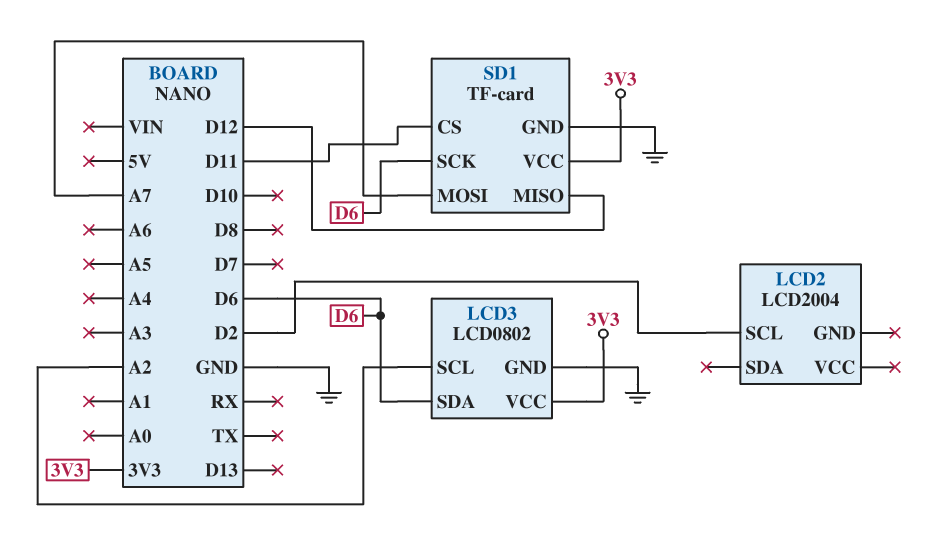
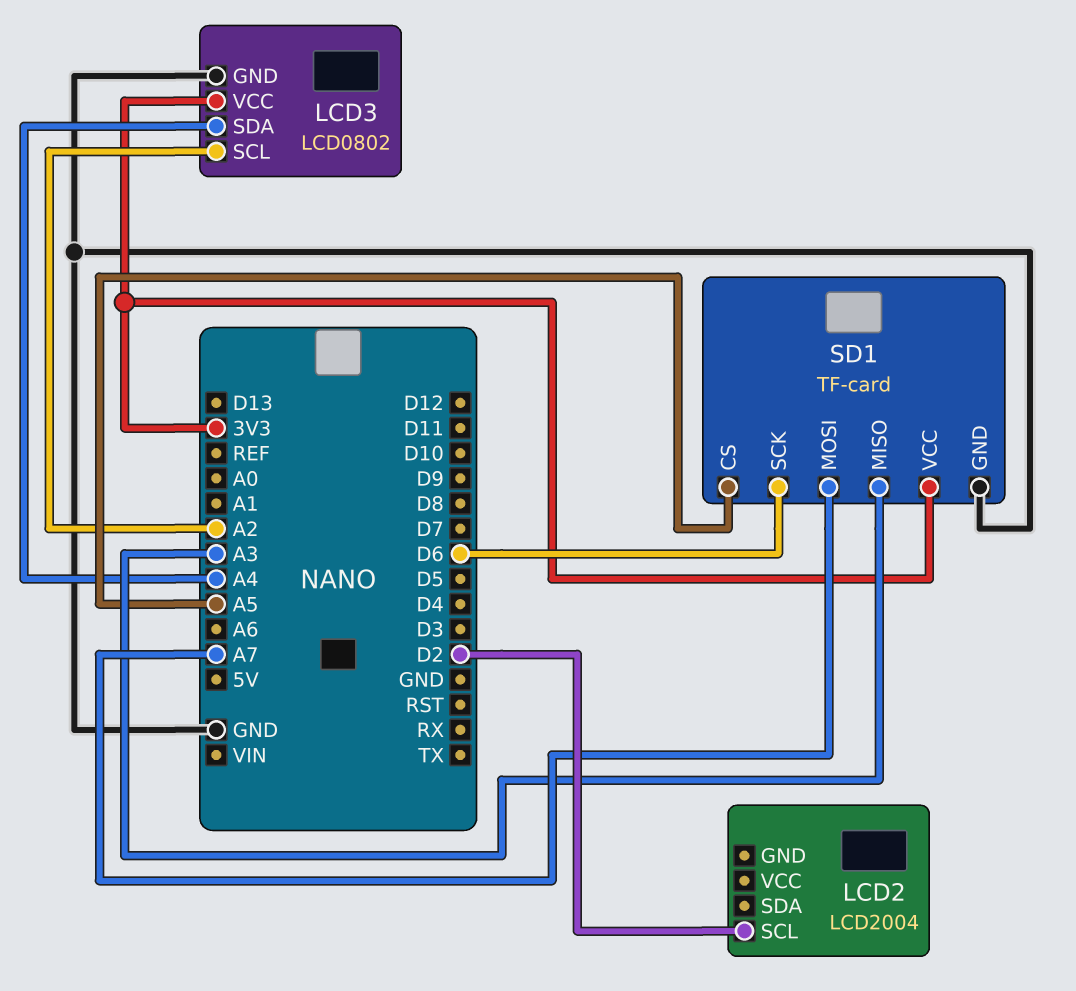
LCD3 pin SDA: D6 -> A4
SD1 pin CS: D11 -> A5
SD1 pin MISO: D12 -> A3

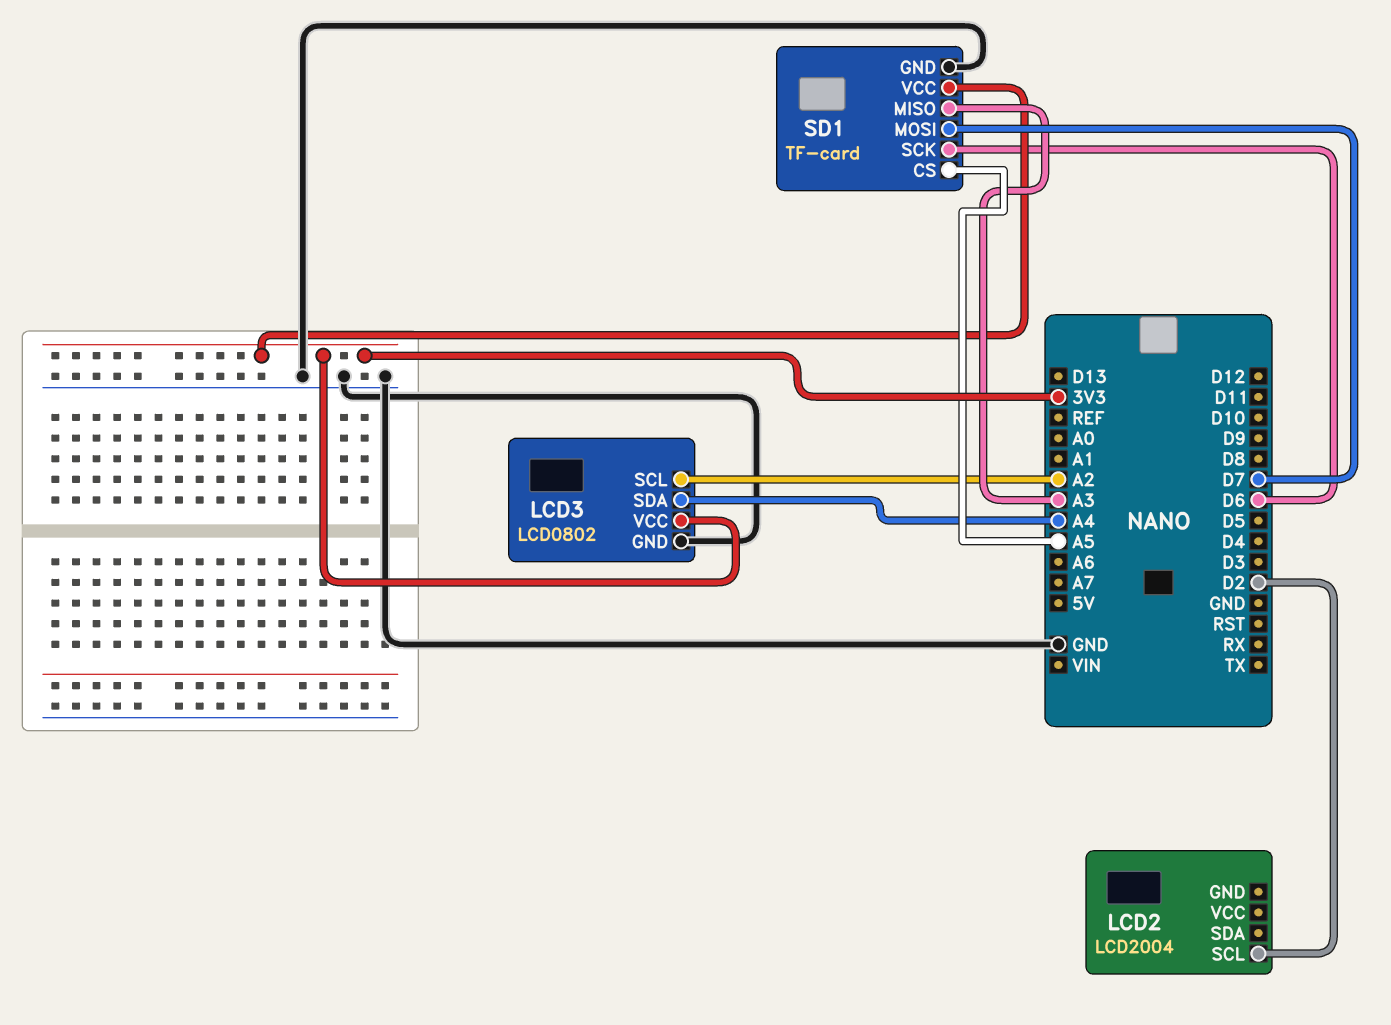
SD1 pin MOSI: A7 -> D7

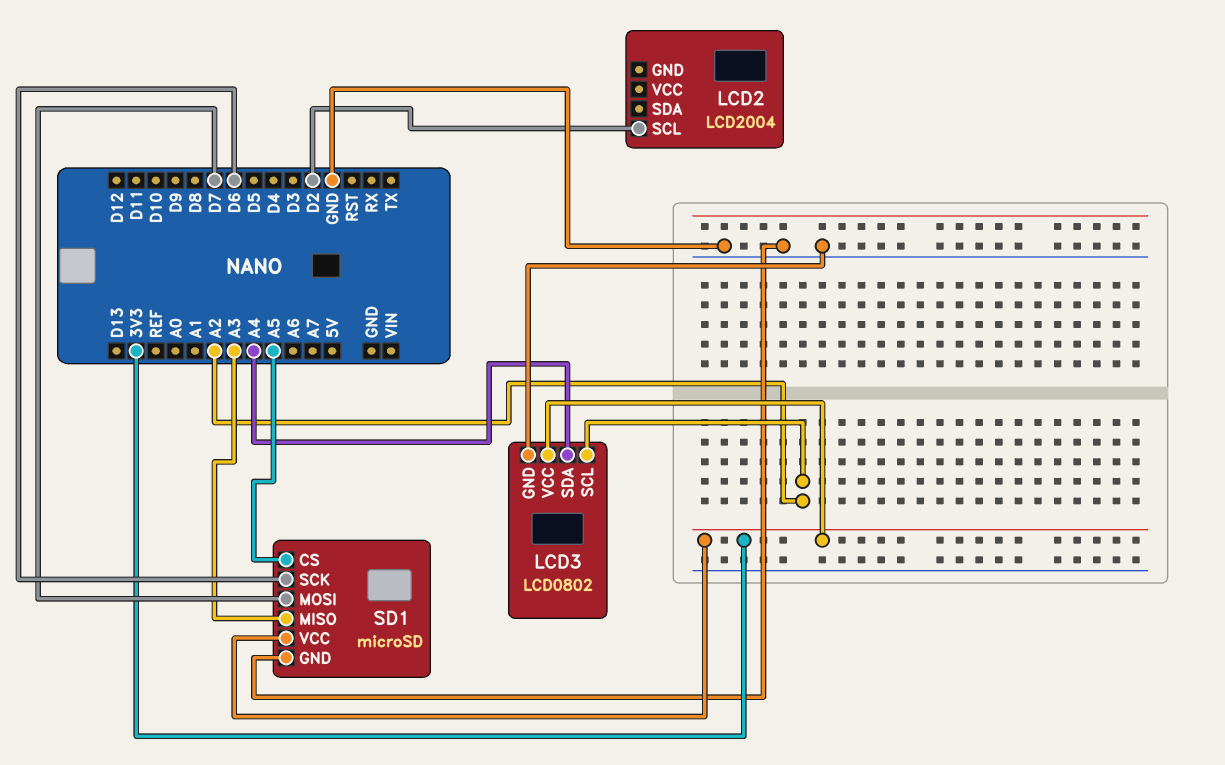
SD1: TF-card -> microSD

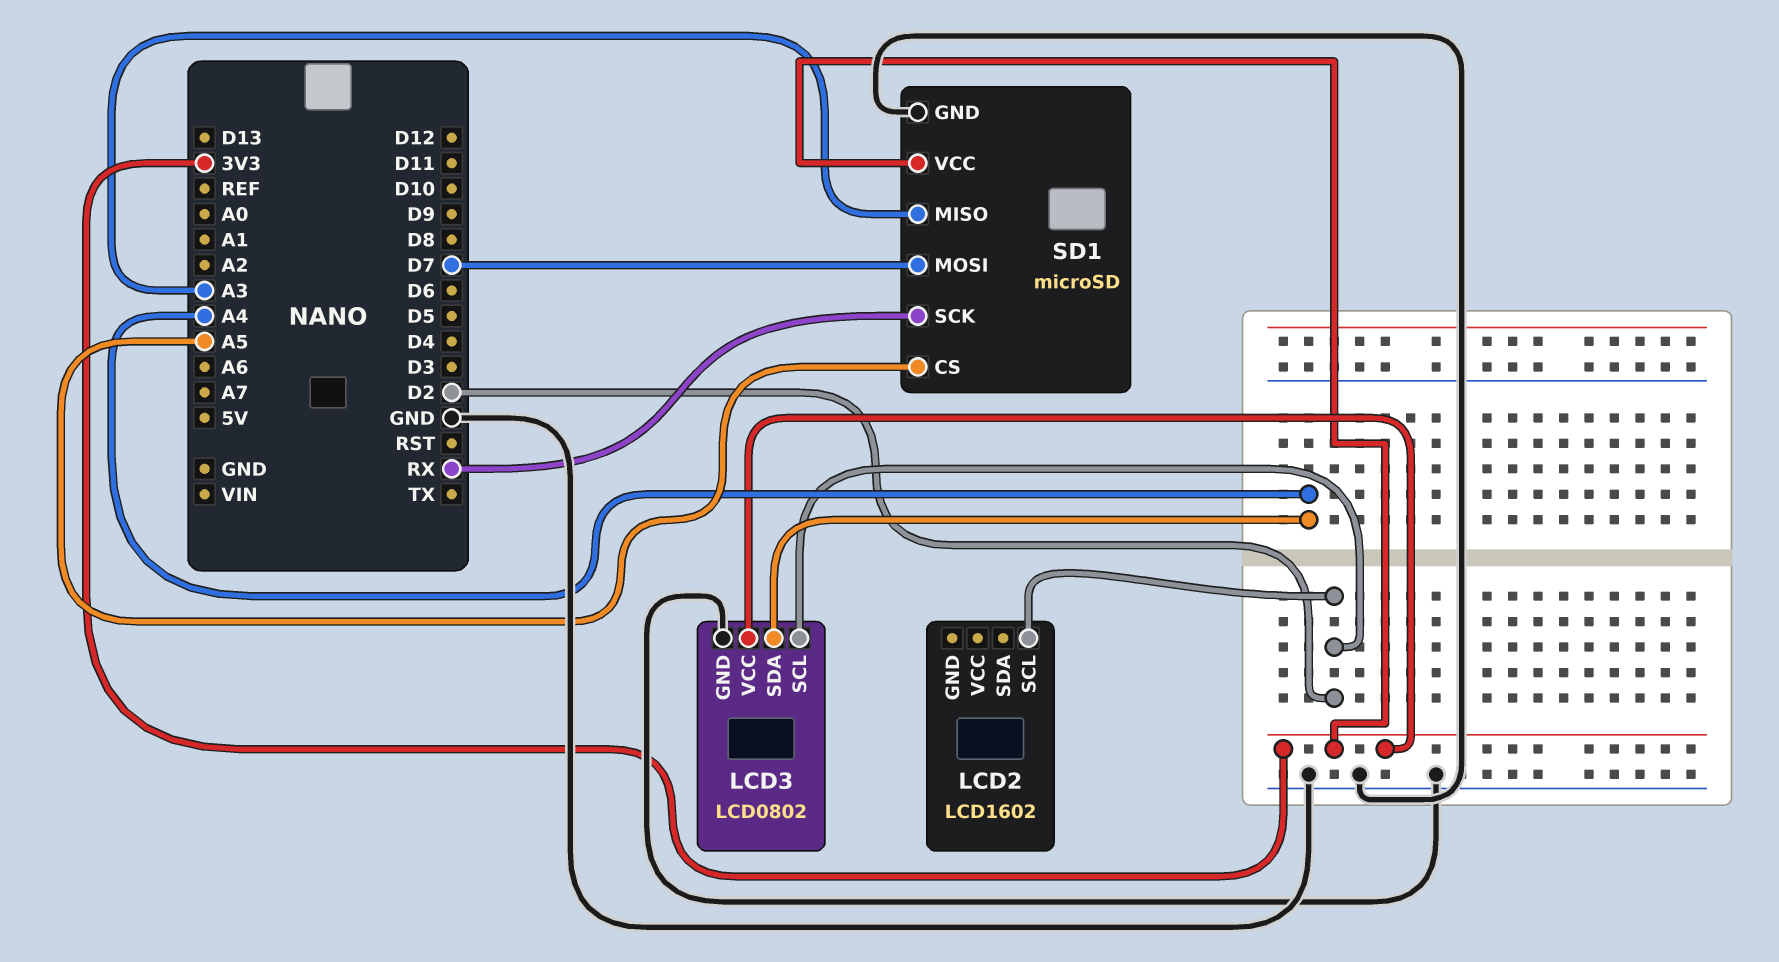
LCD2: LCD2004 -> LCD1602
LCD3 pin SCL: A2 -> D2
SD1 pin SCK: D6 -> RX

